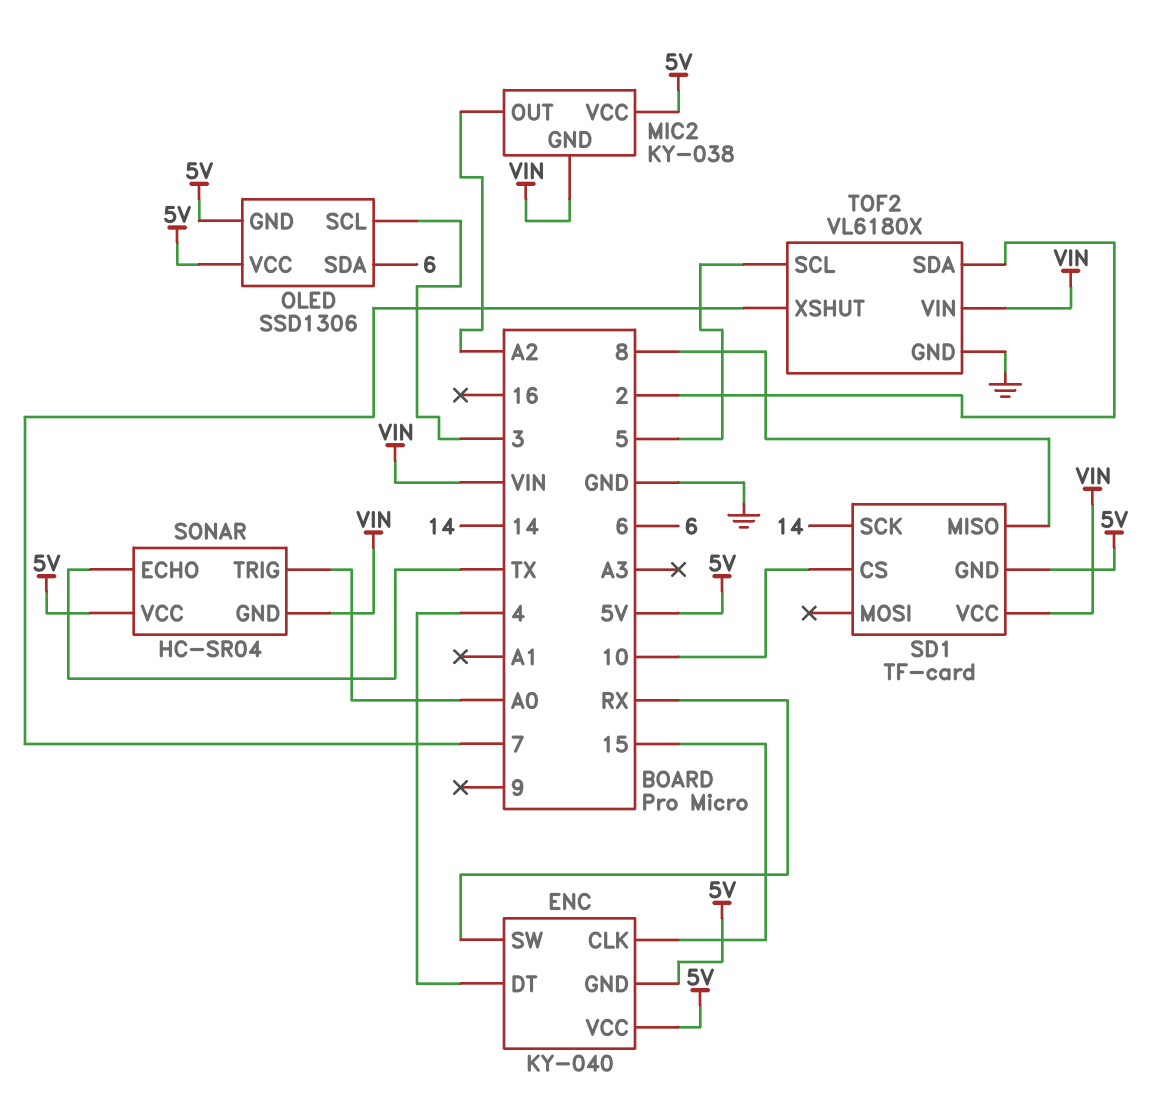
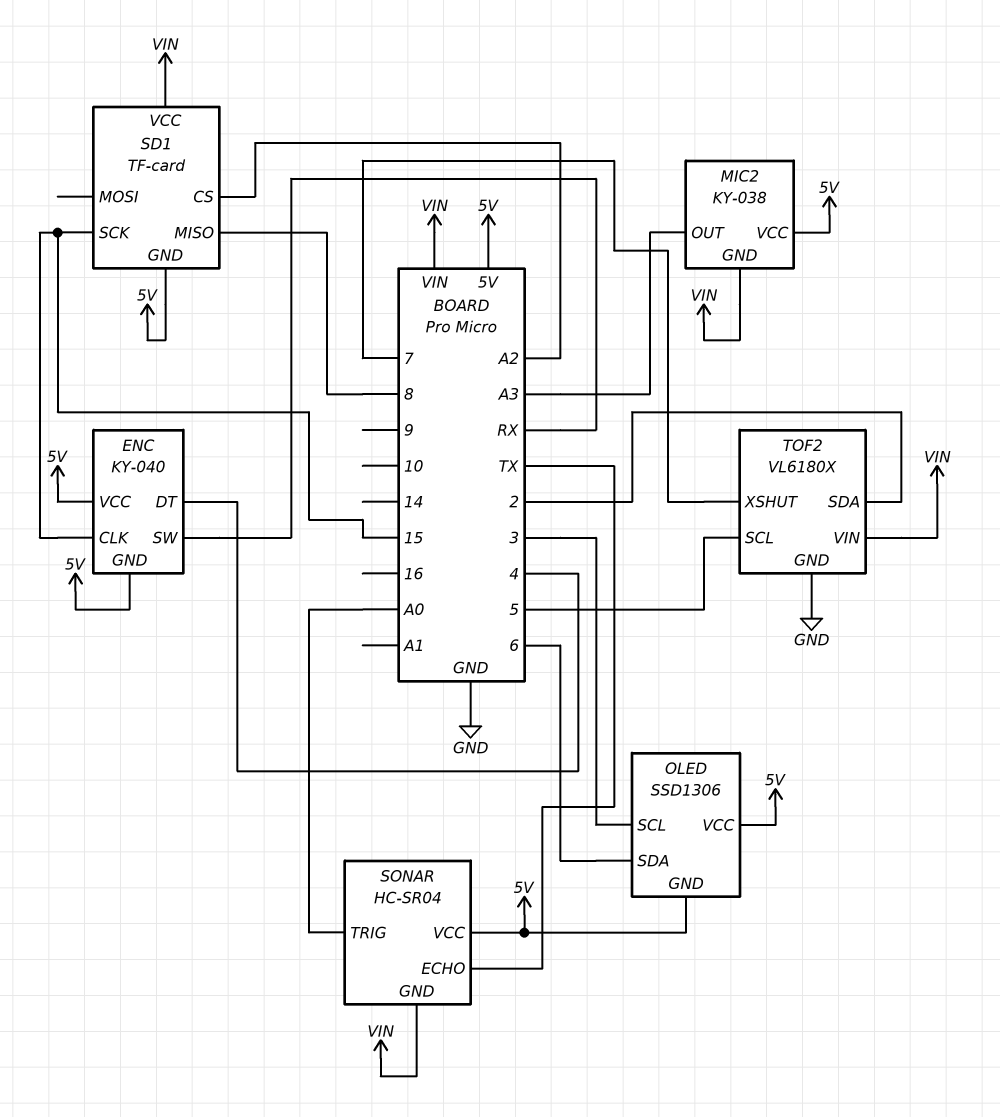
MIC2 pin OUT: A2 -> A3
SD1 pin CS: 10 -> A2
SD1 pin SCK: 14 -> 15

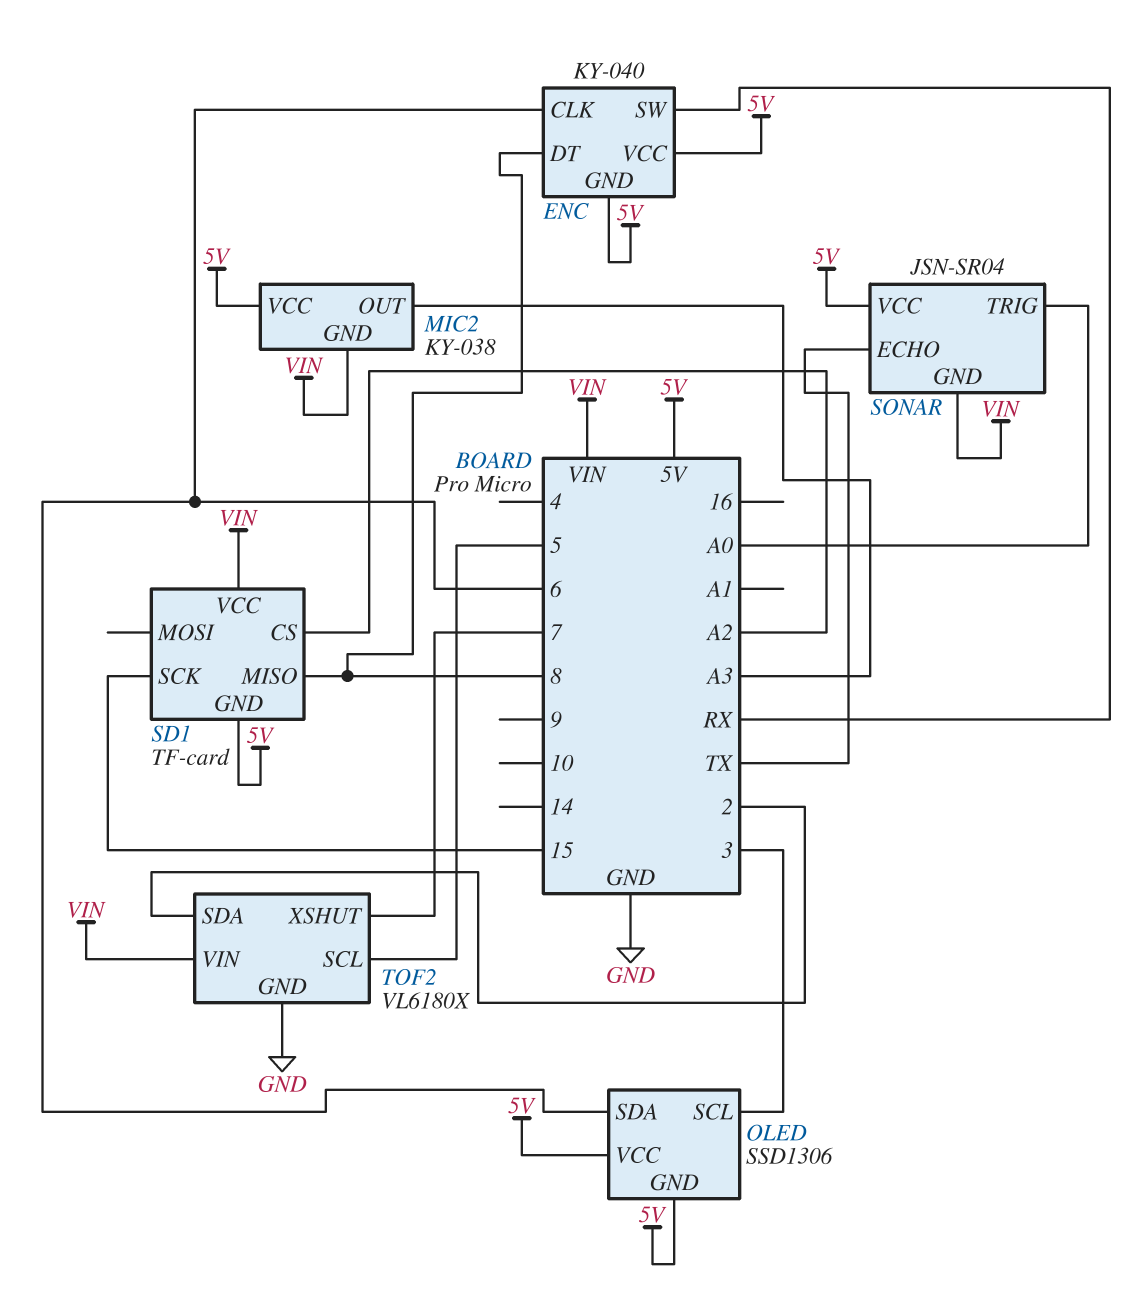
ENC pin CLK: 15 -> 6
ENC pin DT: 4 -> 8
SONAR: HC-SR04 -> JSN-SR04

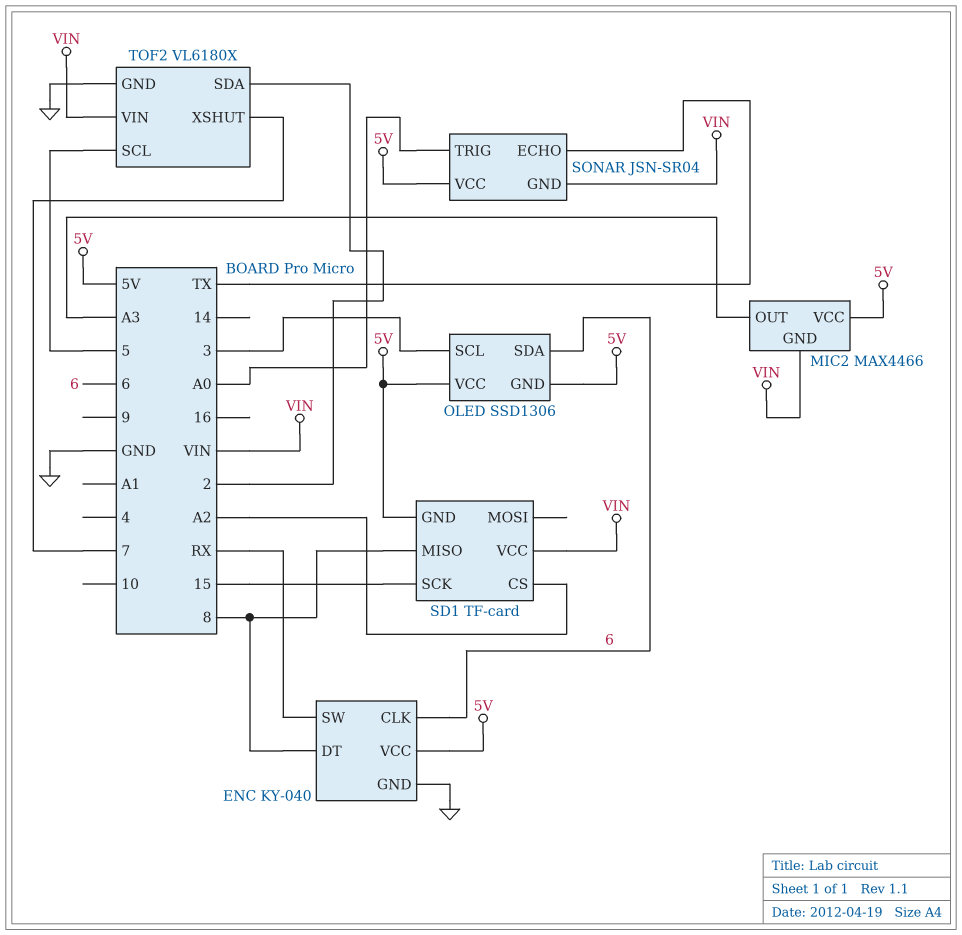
ENC pin GND: 5V -> GND
MIC2: KY-038 -> MAX4466

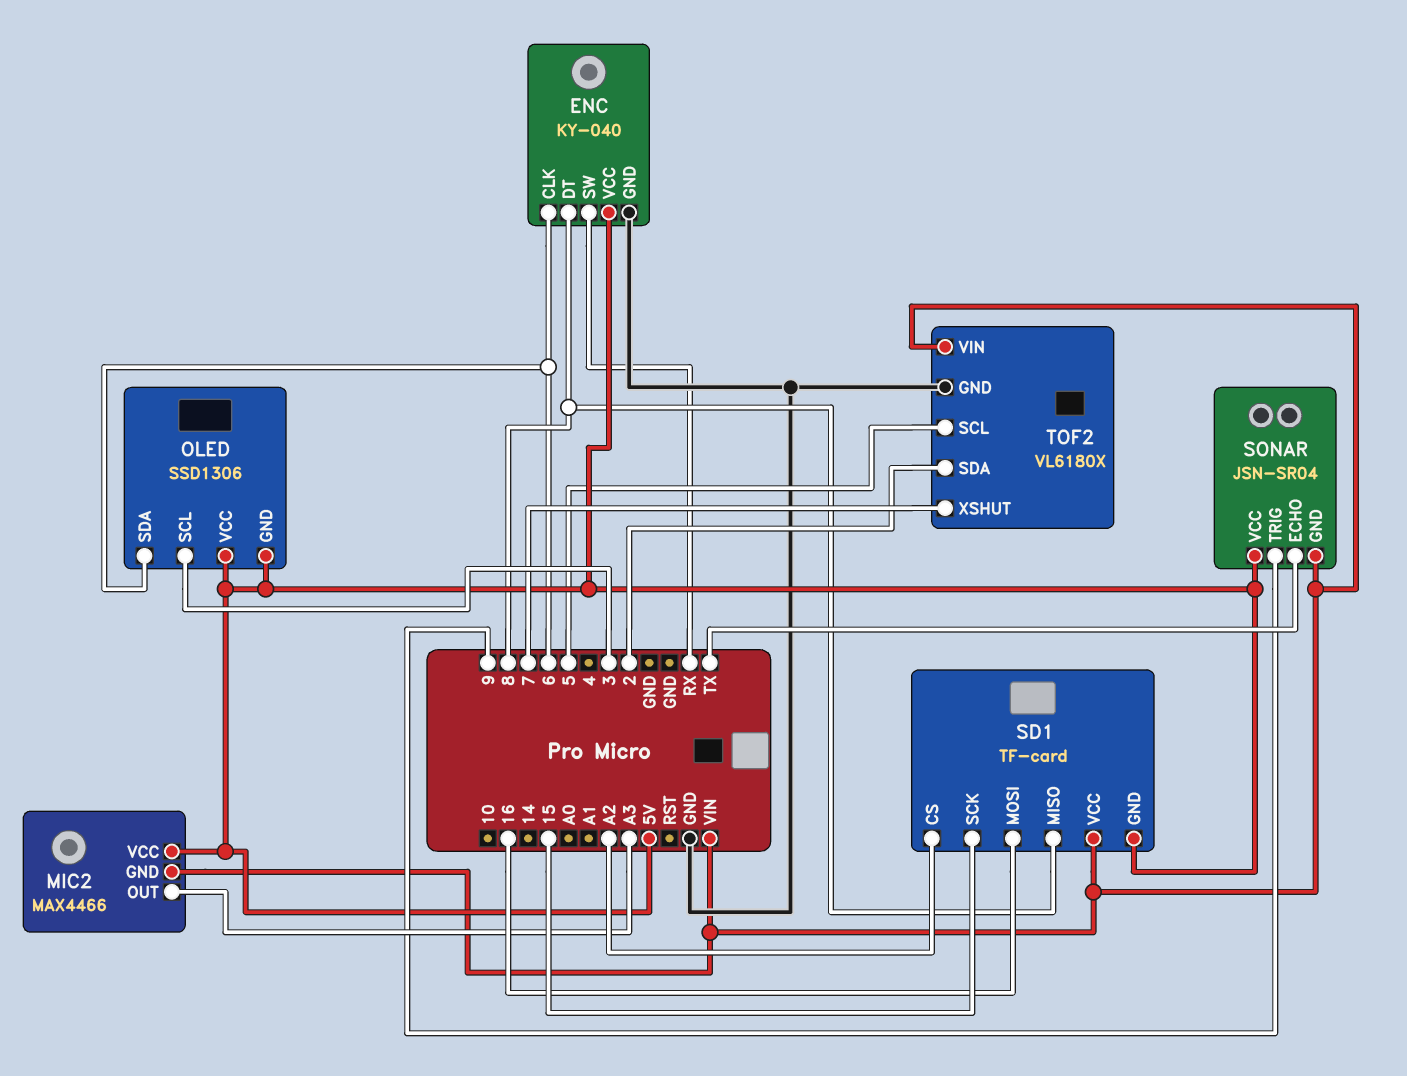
SD1 pin MOSI: none -> 16
SONAR pin TRIG: A0 -> 9

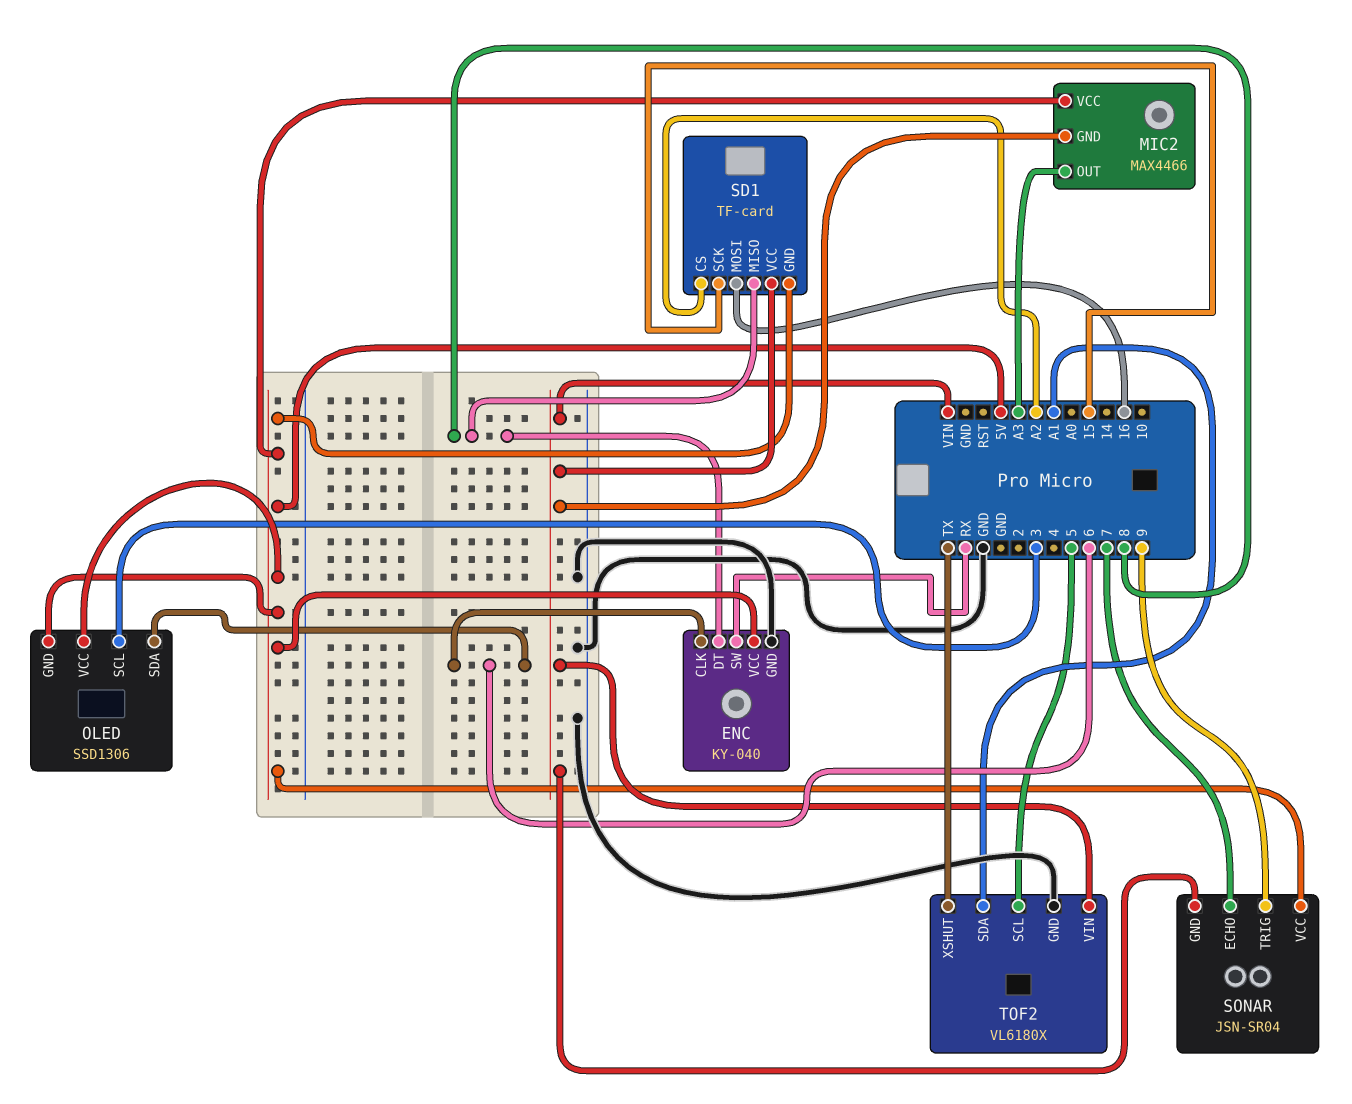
SONAR pin ECHO: TX -> 7
TOF2 pin SDA: 2 -> A1
TOF2 pin XSHUT: 7 -> TX

